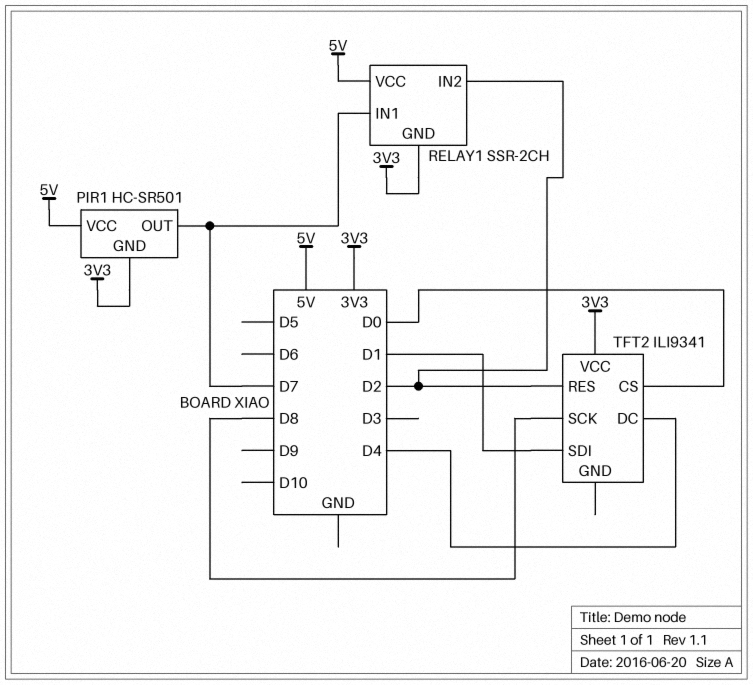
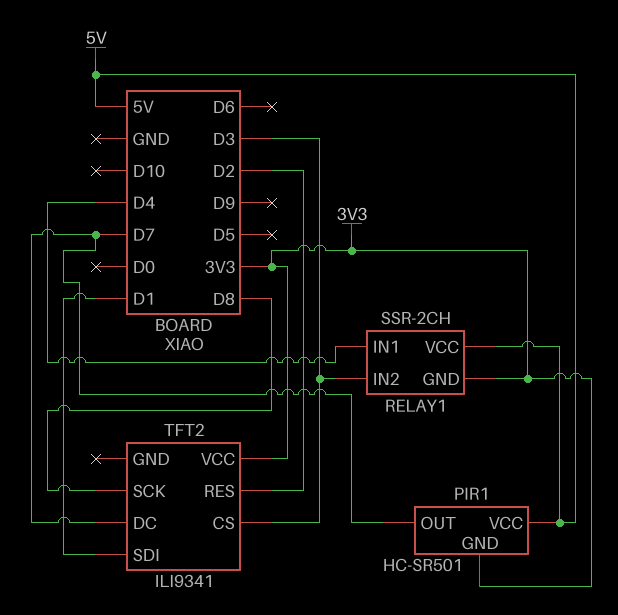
RELAY1 pin IN1: D7 -> D4
RELAY1 pin IN2: D2 -> D3
TFT2 pin CS: D0 -> D3
TFT2 pin DC: D4 -> D7

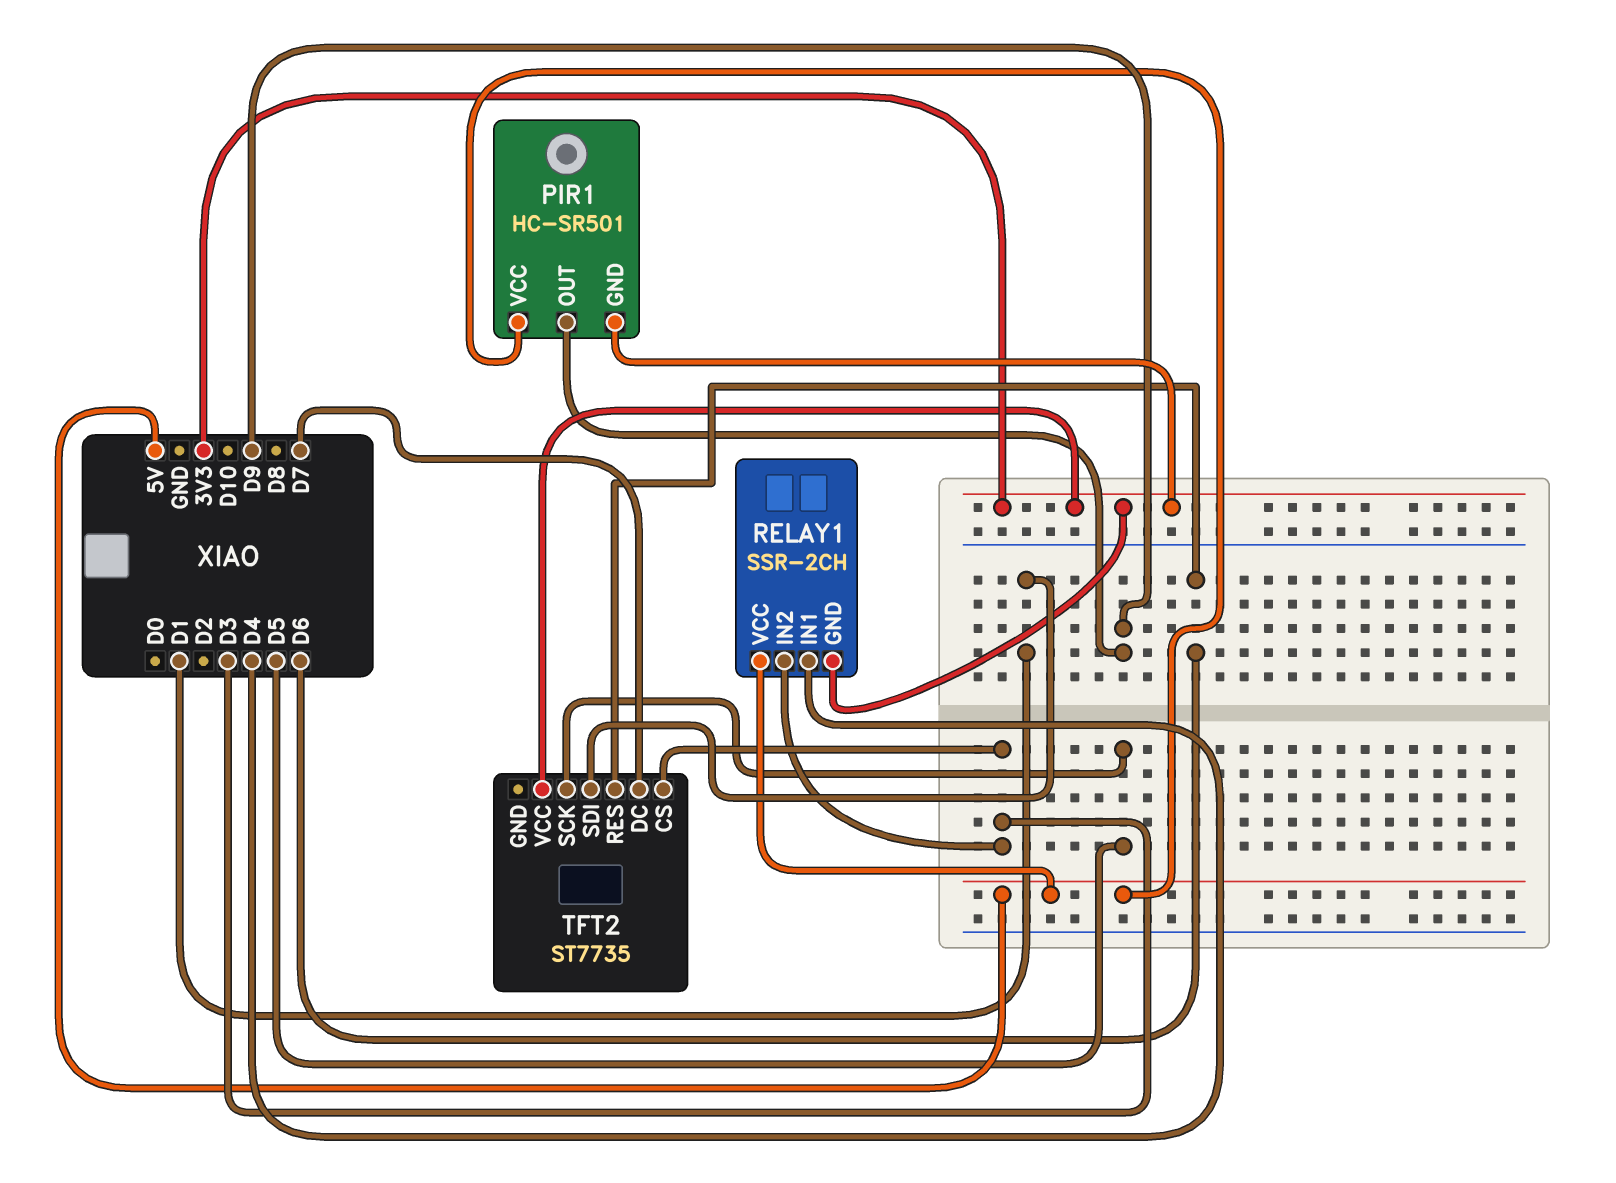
PIR1 pin OUT: D7 -> D9
TFT2: ILI9341 -> ST7735
TFT2 pin RES: D2 -> D6
TFT2 pin SCK: D8 -> D5

